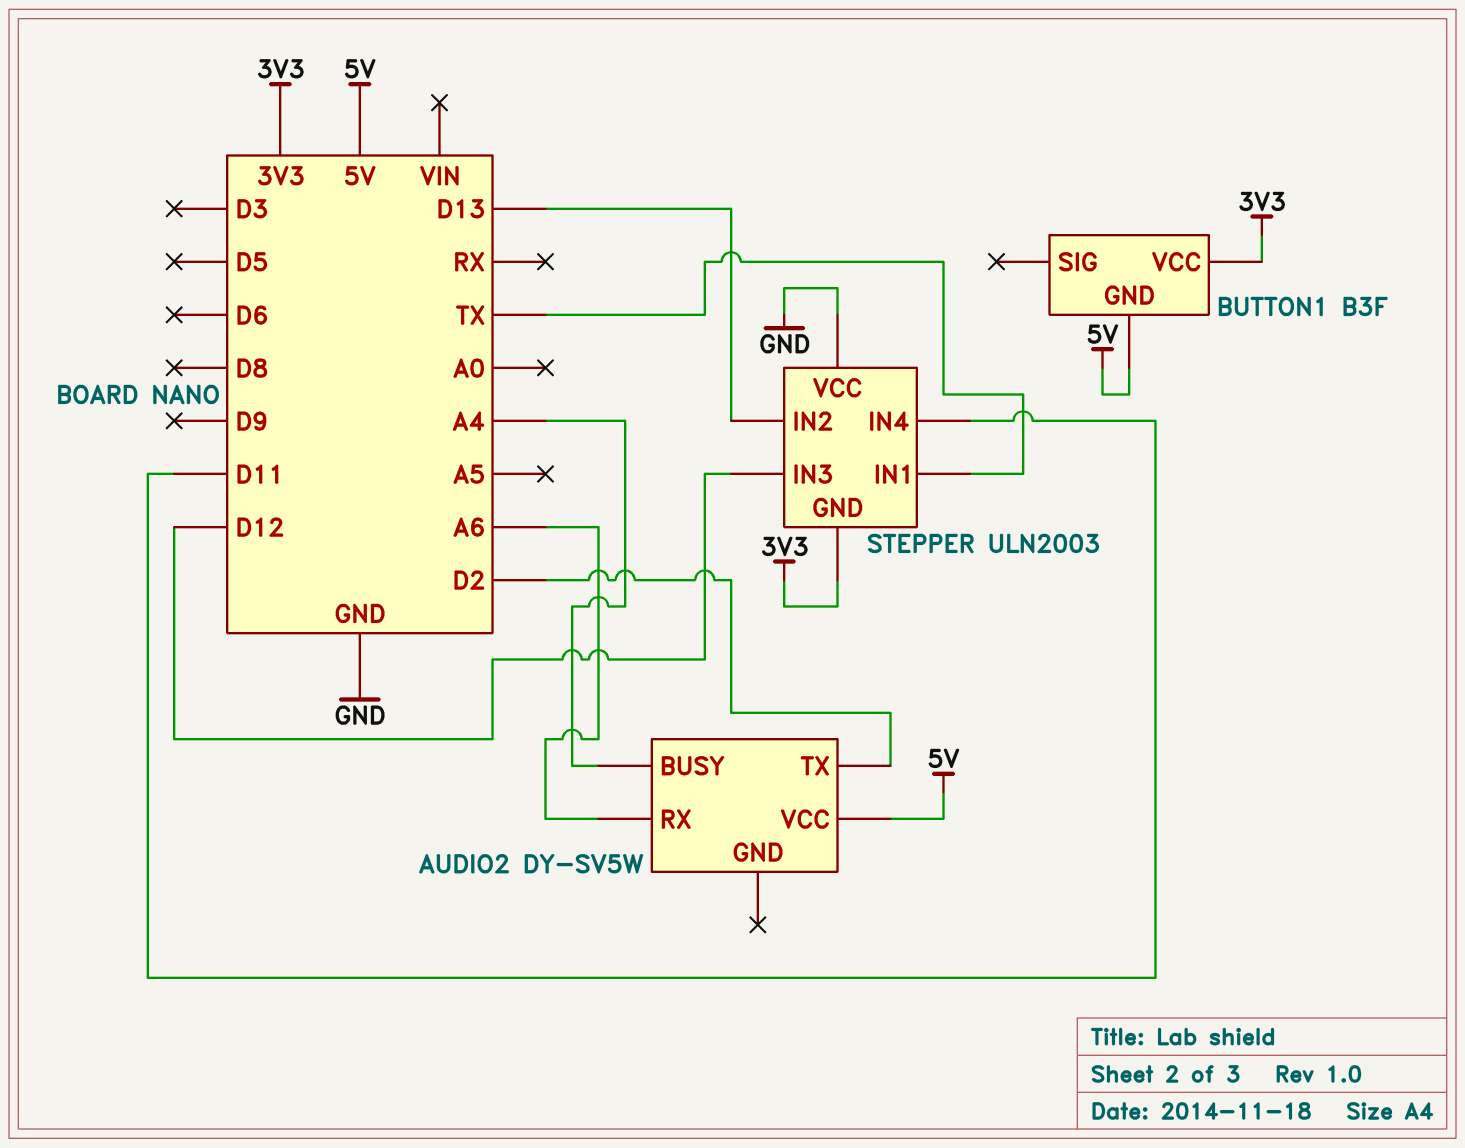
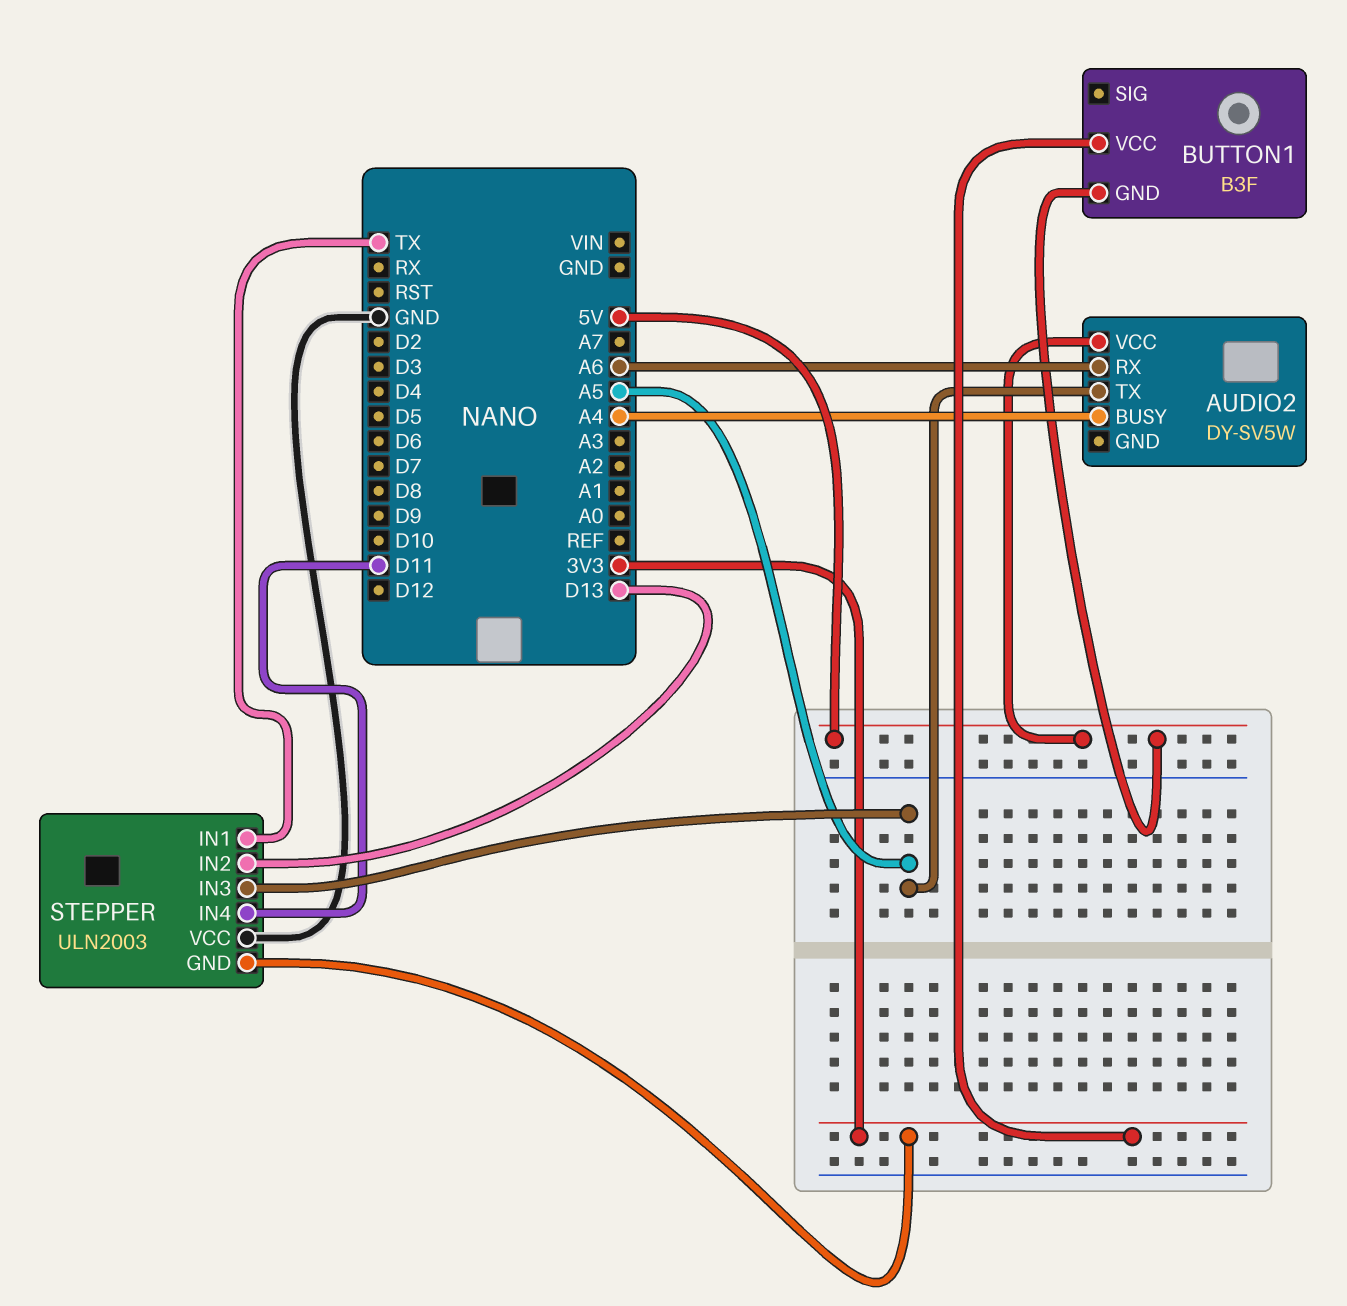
AUDIO2 pin TX: D2 -> A5
STEPPER pin IN3: D12 -> A5

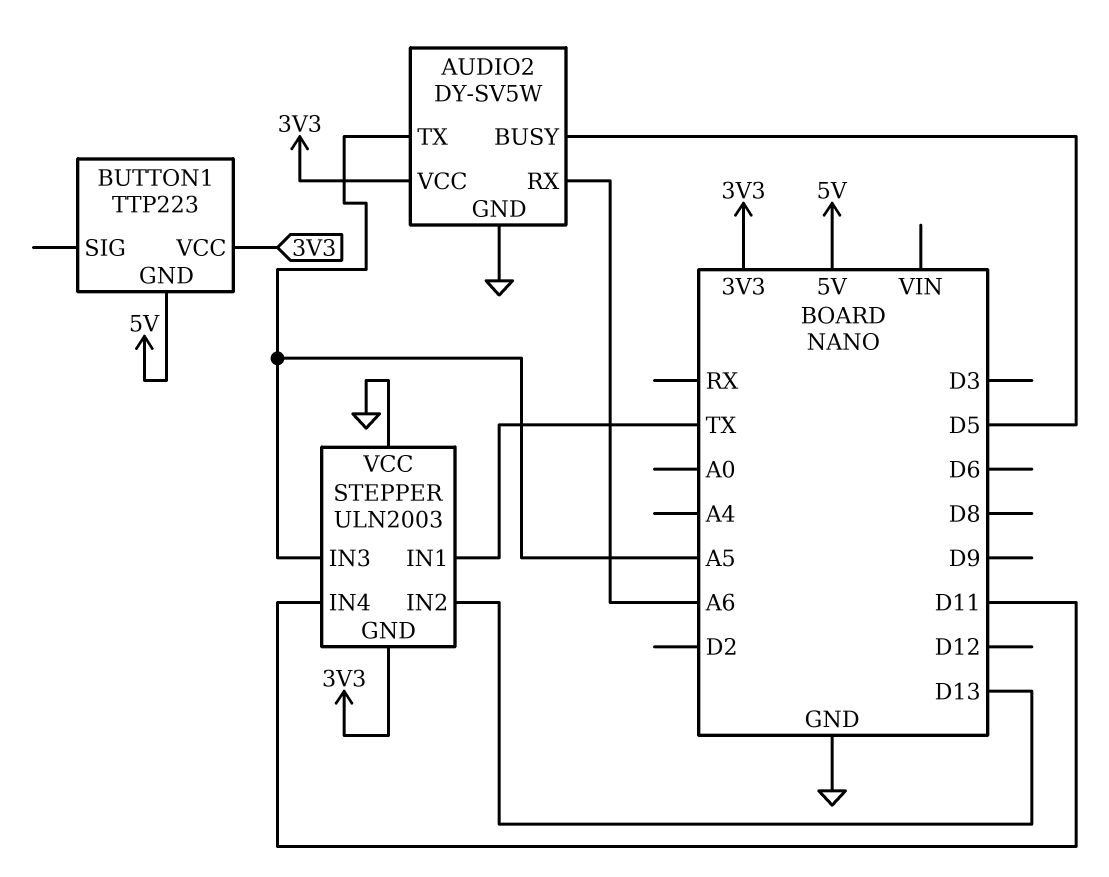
AUDIO2 pin BUSY: A4 -> D5
AUDIO2 pin GND: none -> GND
AUDIO2 pin VCC: 5V -> 3V3
BUTTON1: B3F -> TTP223

